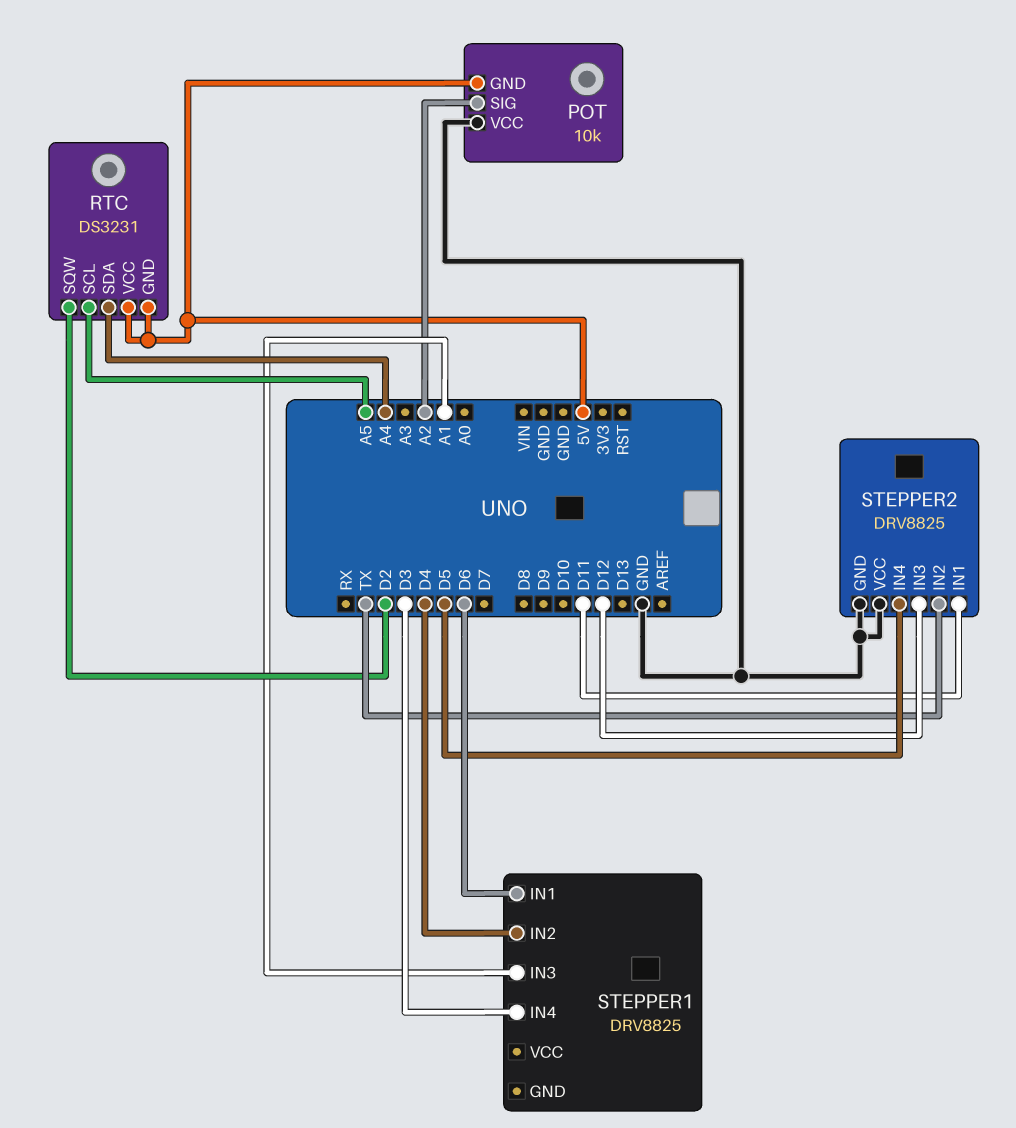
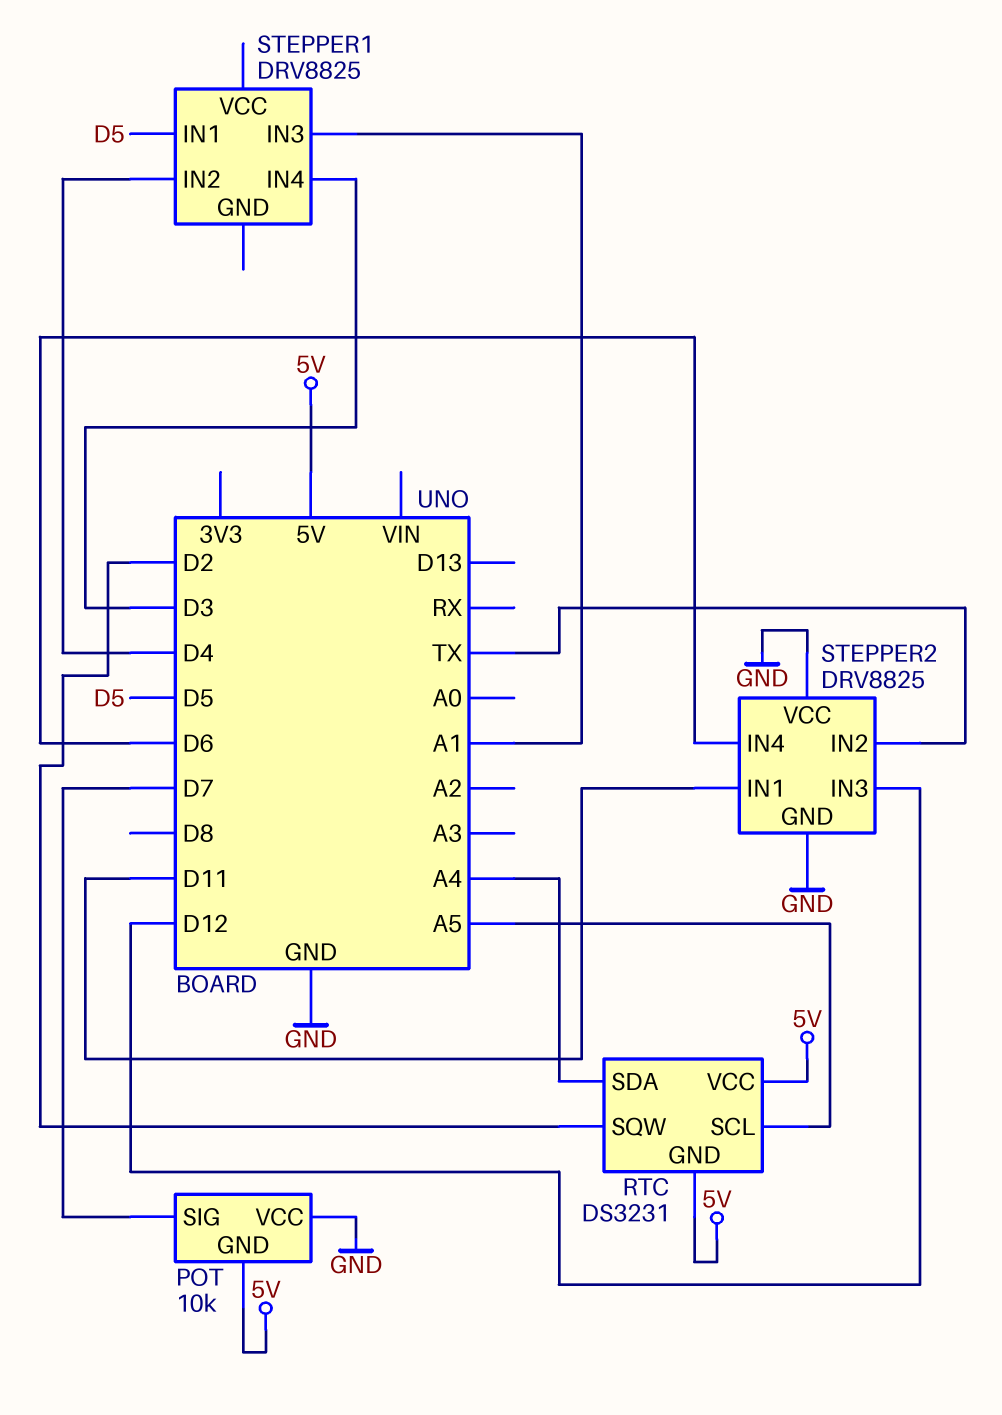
POT pin SIG: A2 -> D7
STEPPER1 pin IN1: D6 -> D5
STEPPER2 pin IN4: D5 -> D6

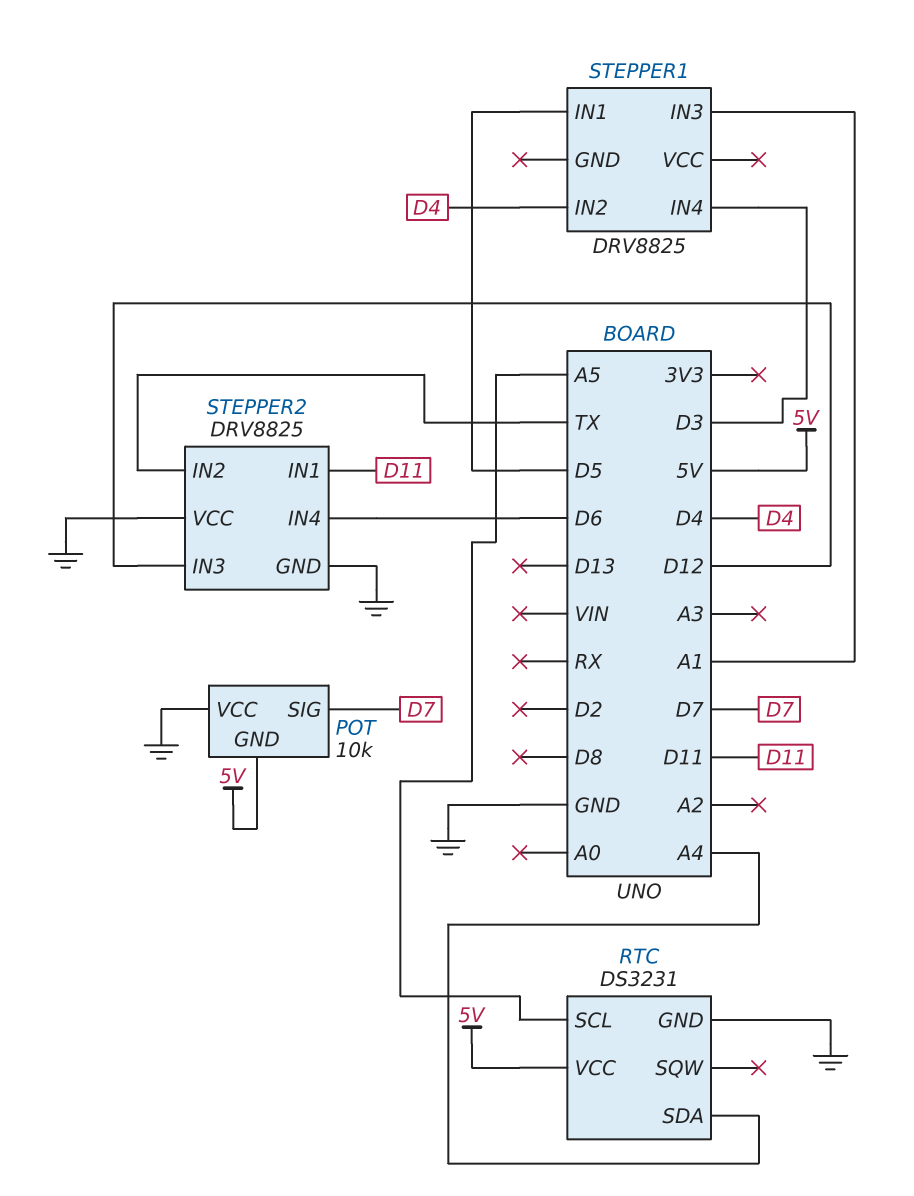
RTC pin GND: 5V -> GND
RTC pin SQW: D2 -> none

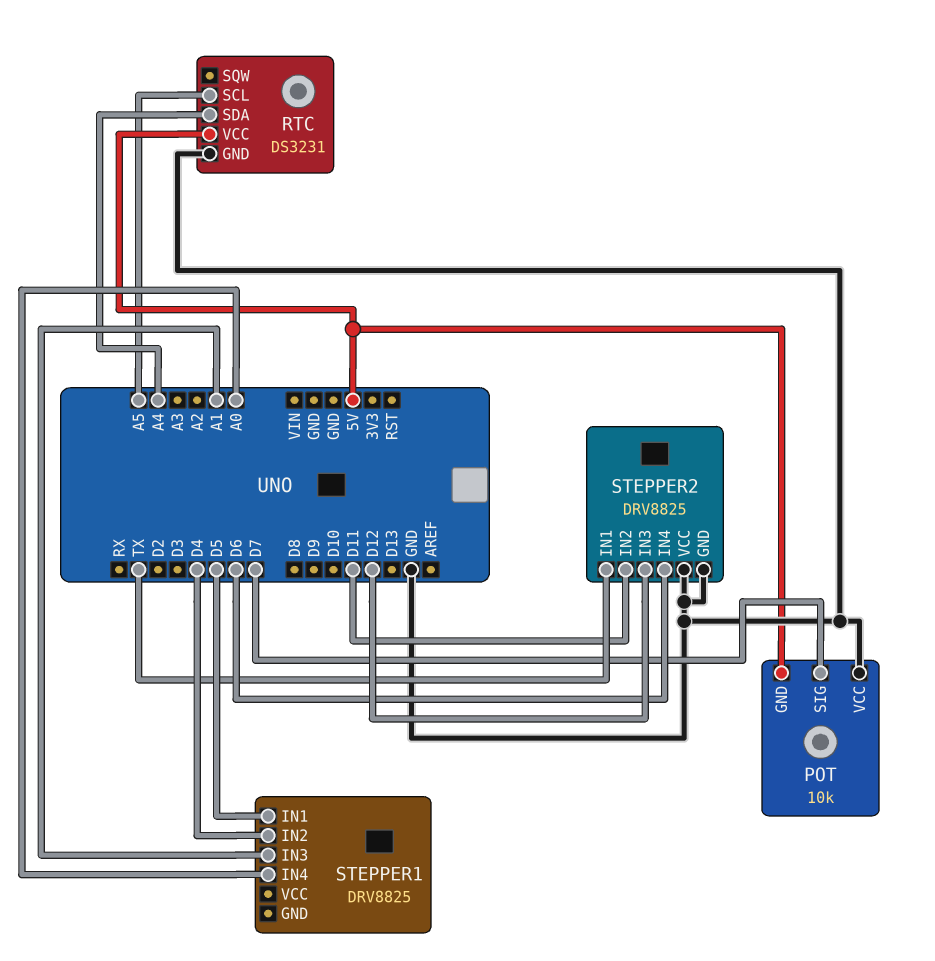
STEPPER1 pin IN4: D3 -> A0
STEPPER2 pin IN1: D11 -> TX
STEPPER2 pin IN2: TX -> D11

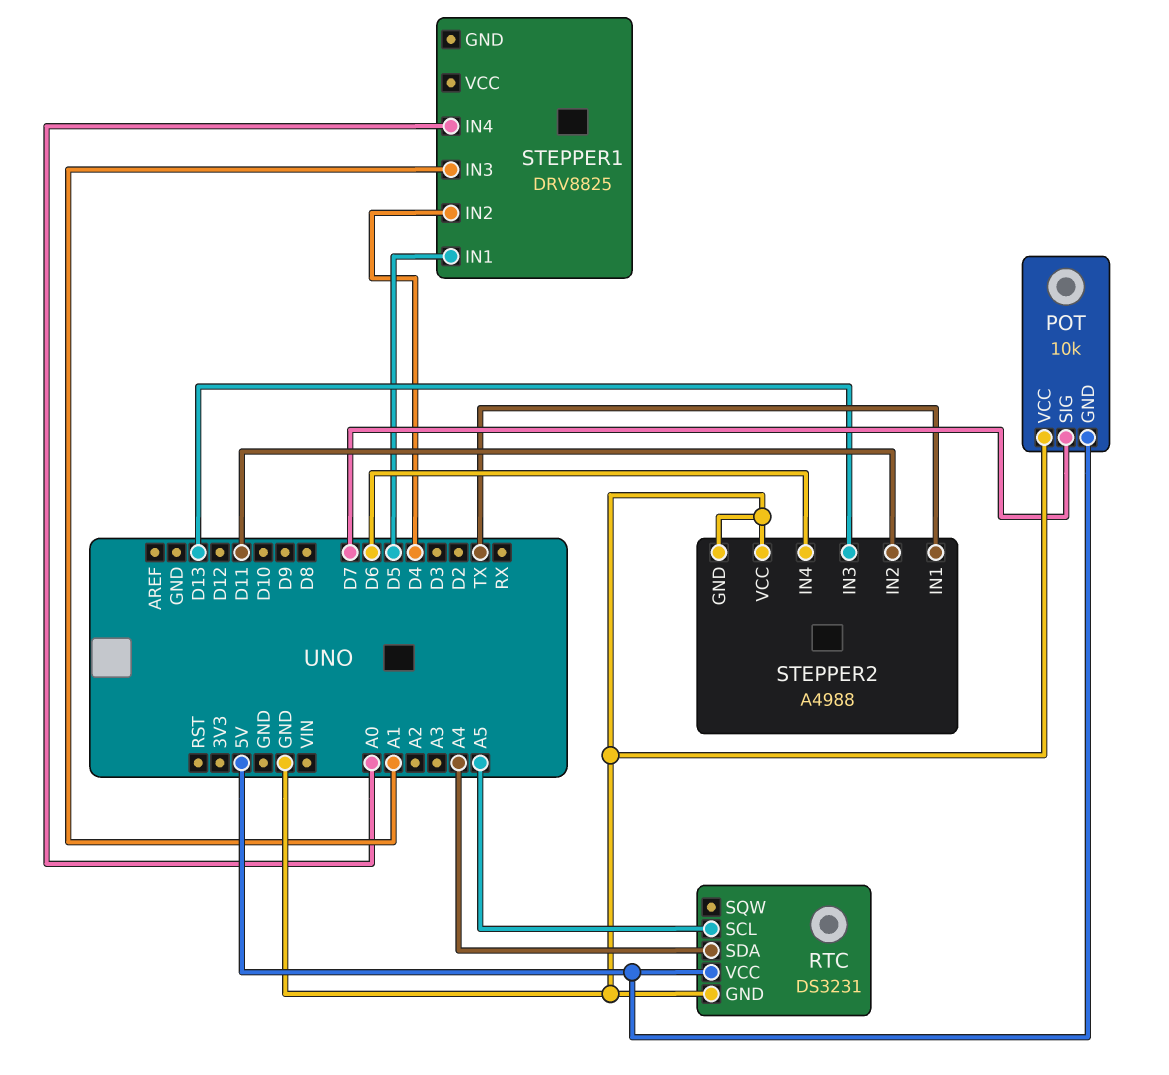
STEPPER2: DRV8825 -> A4988
STEPPER2 pin IN3: D12 -> D13

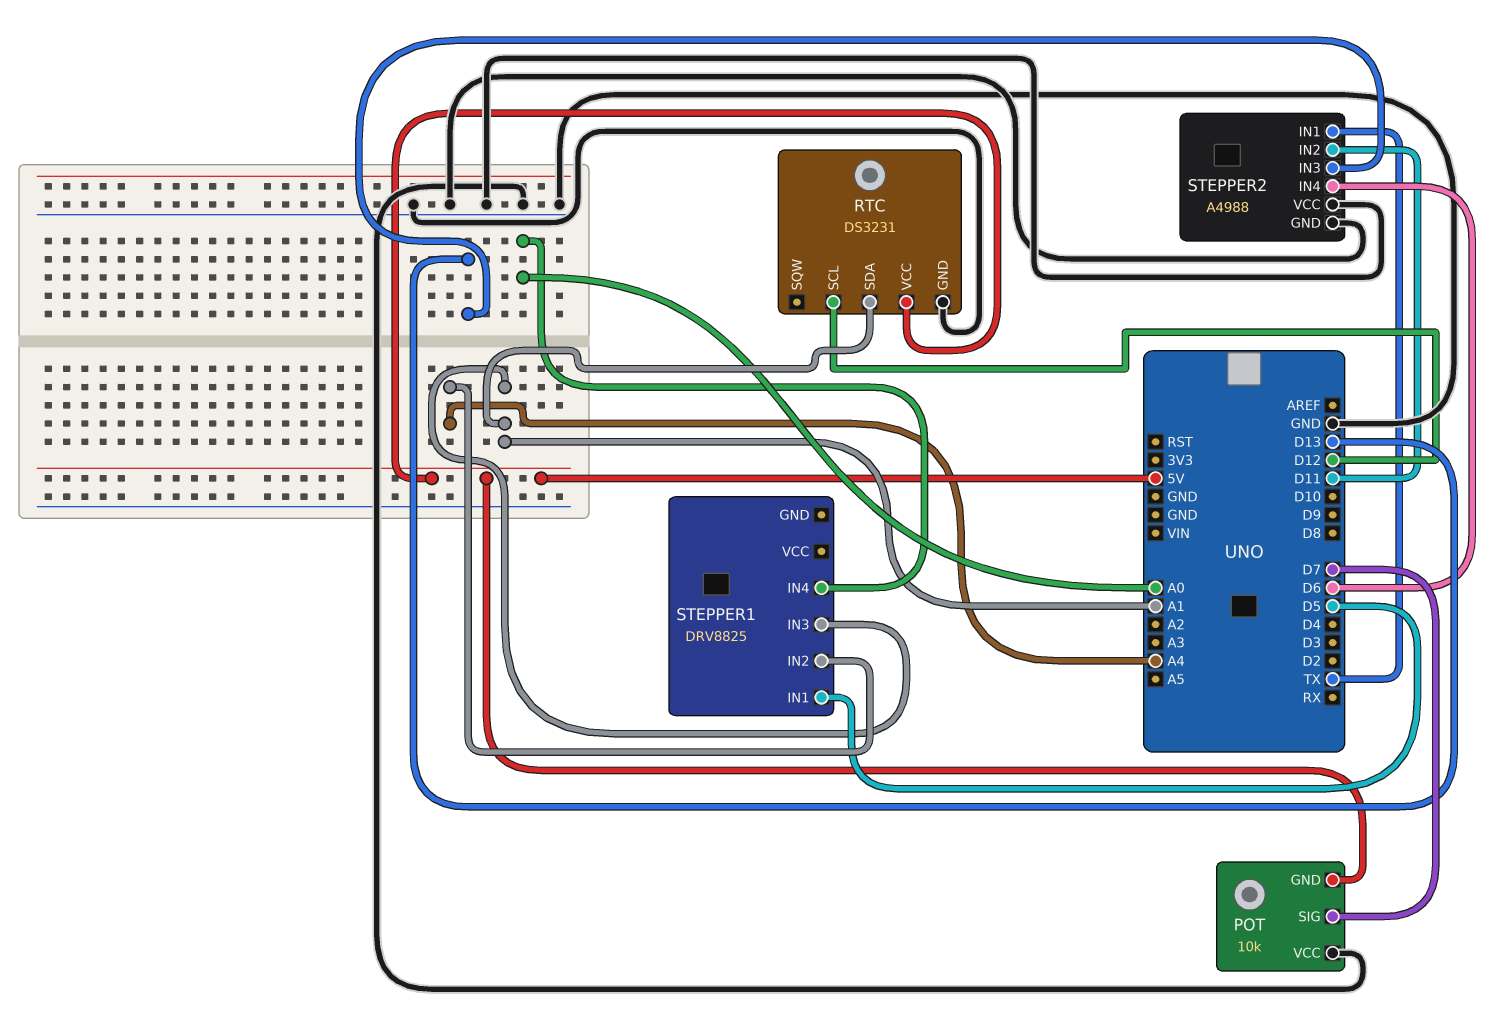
RTC pin SCL: A5 -> D12
RTC pin SDA: A4 -> A1
STEPPER1 pin IN2: D4 -> A4

